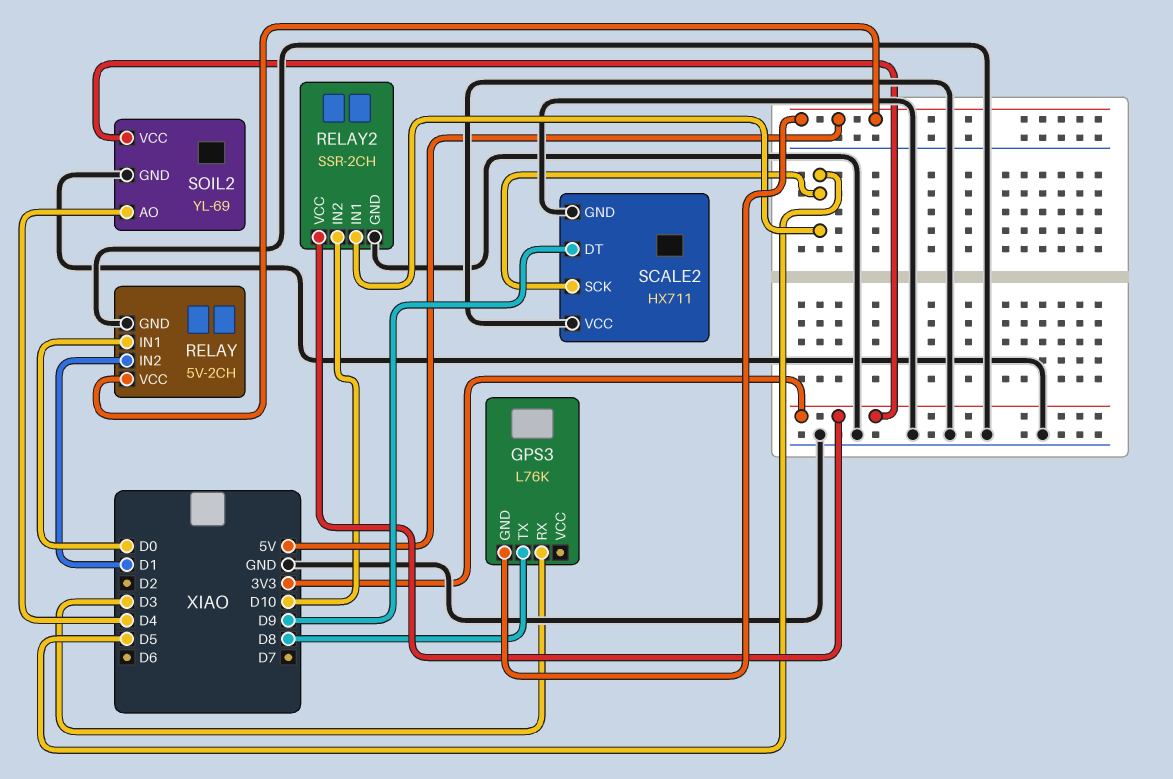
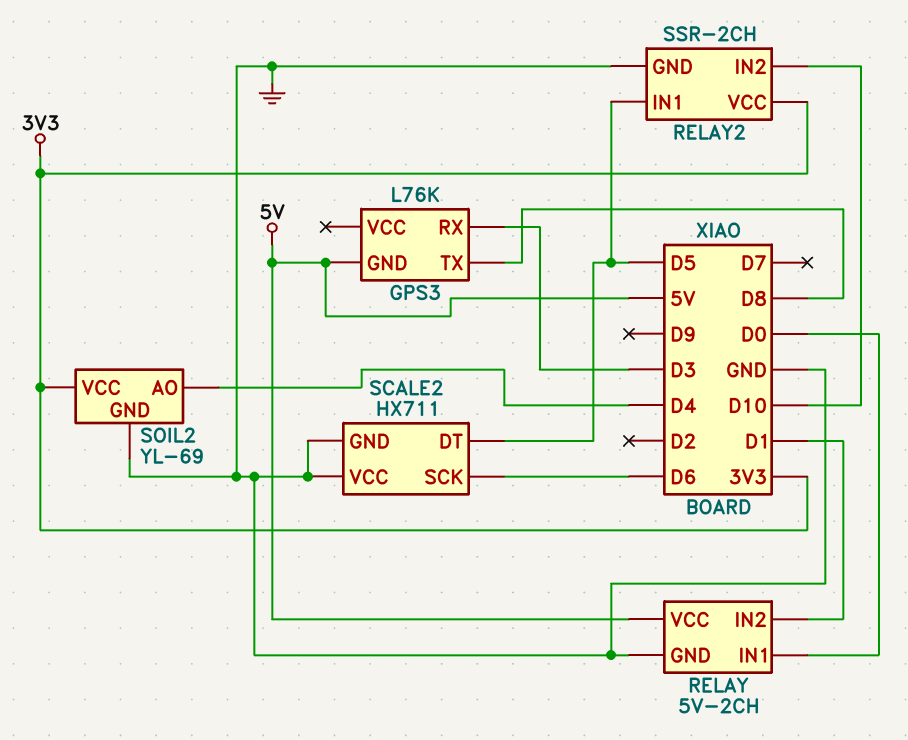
SCALE2 pin DT: D9 -> D5
SCALE2 pin SCK: D5 -> D6

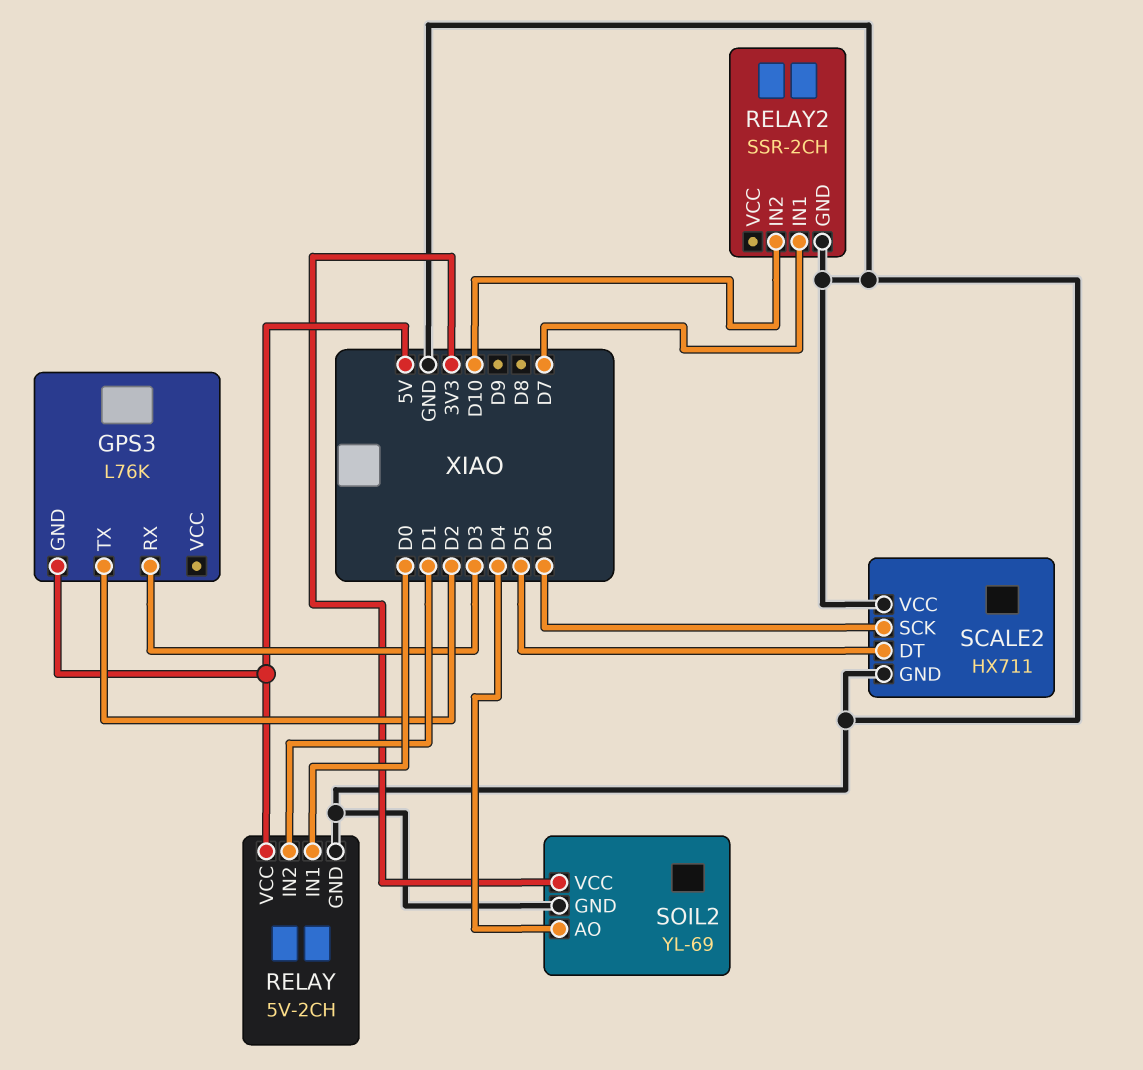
GPS3 pin TX: D8 -> D2
RELAY2 pin IN1: D5 -> D7
RELAY2 pin VCC: 3V3 -> none

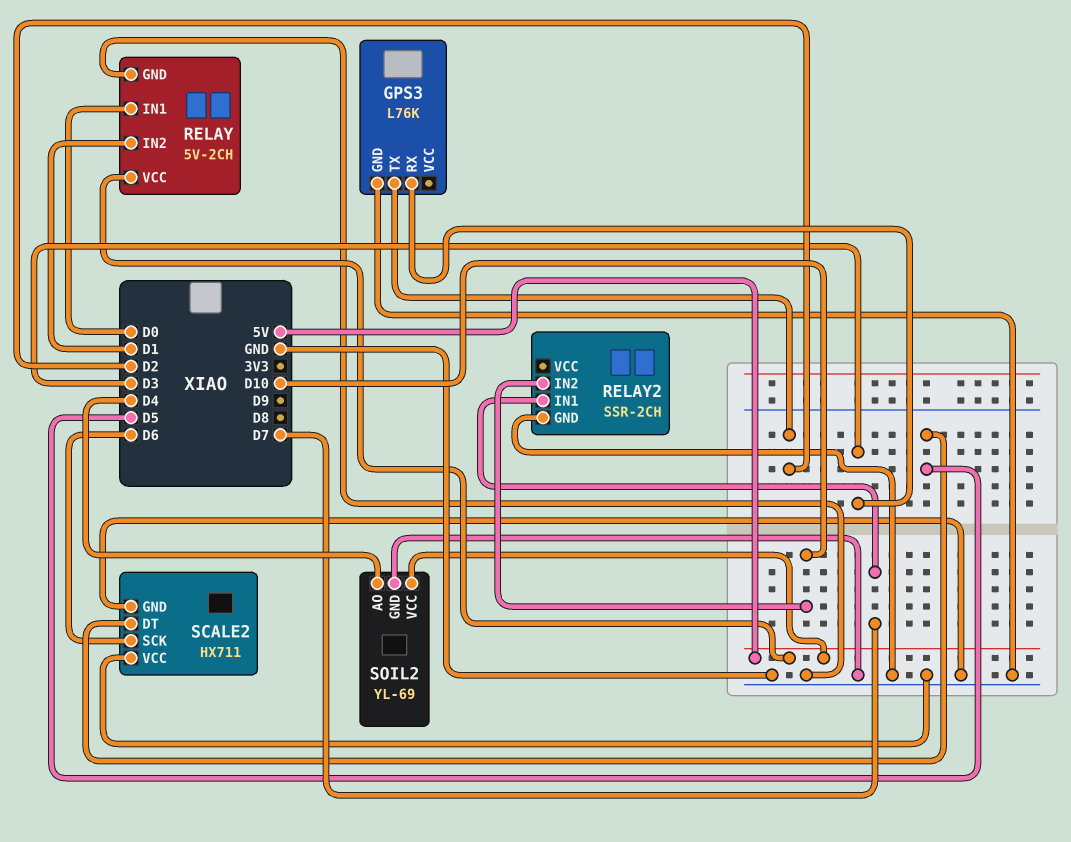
GPS3 pin GND: 5V -> GND
SOIL2 pin VCC: 3V3 -> 5V

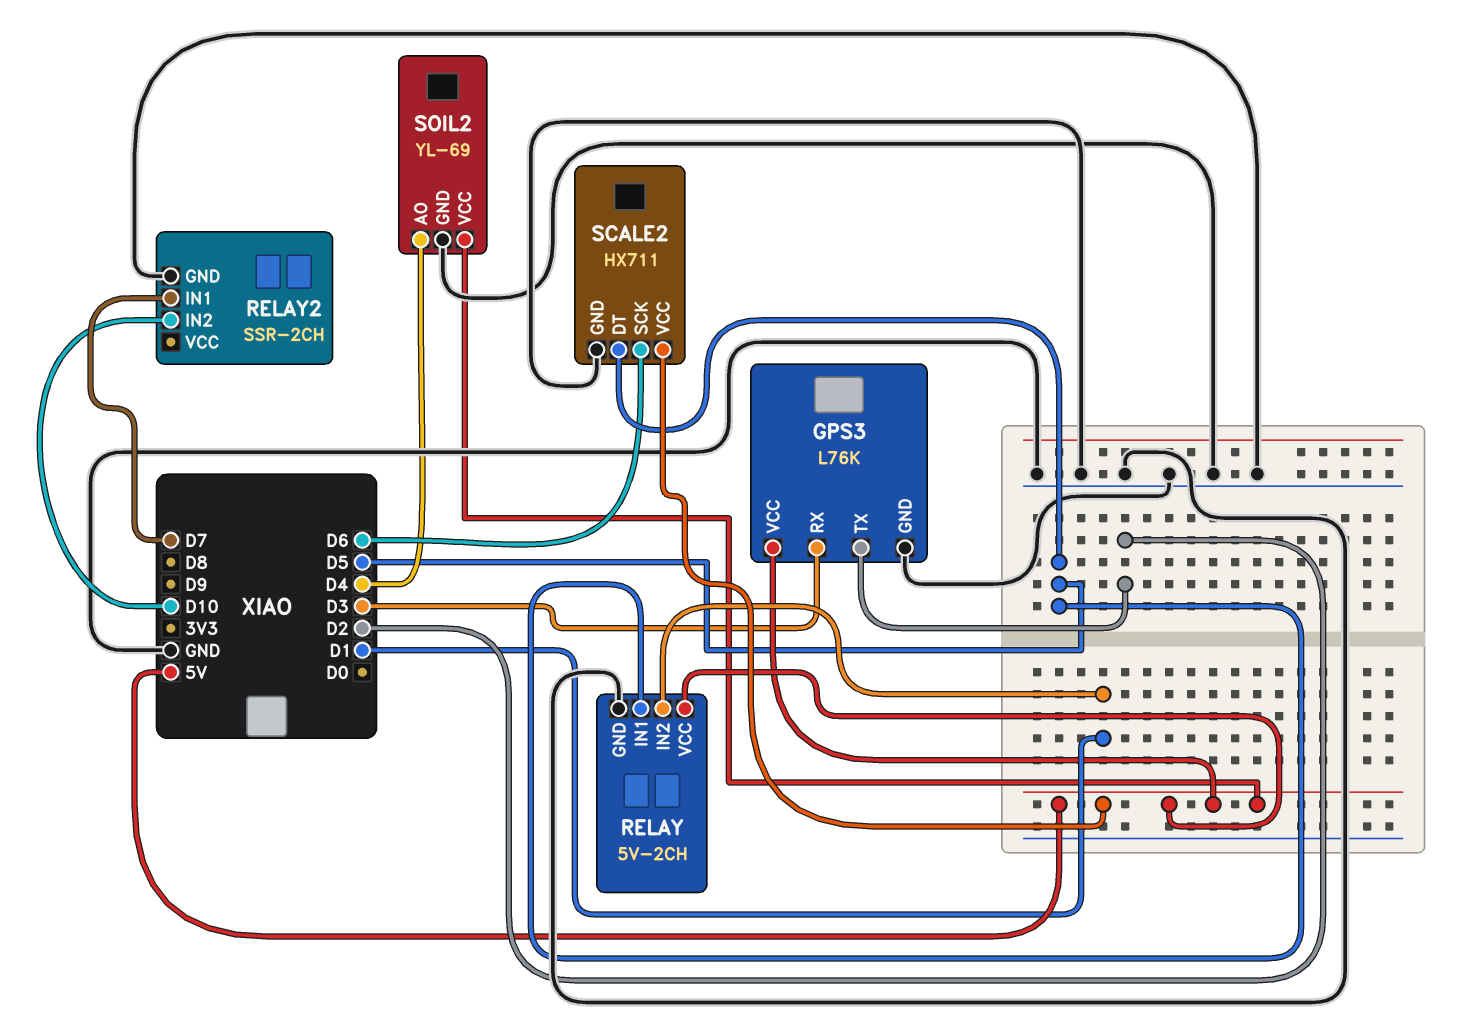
GPS3 pin VCC: none -> 5V
RELAY pin IN1: D0 -> D5
SCALE2 pin VCC: GND -> 5V

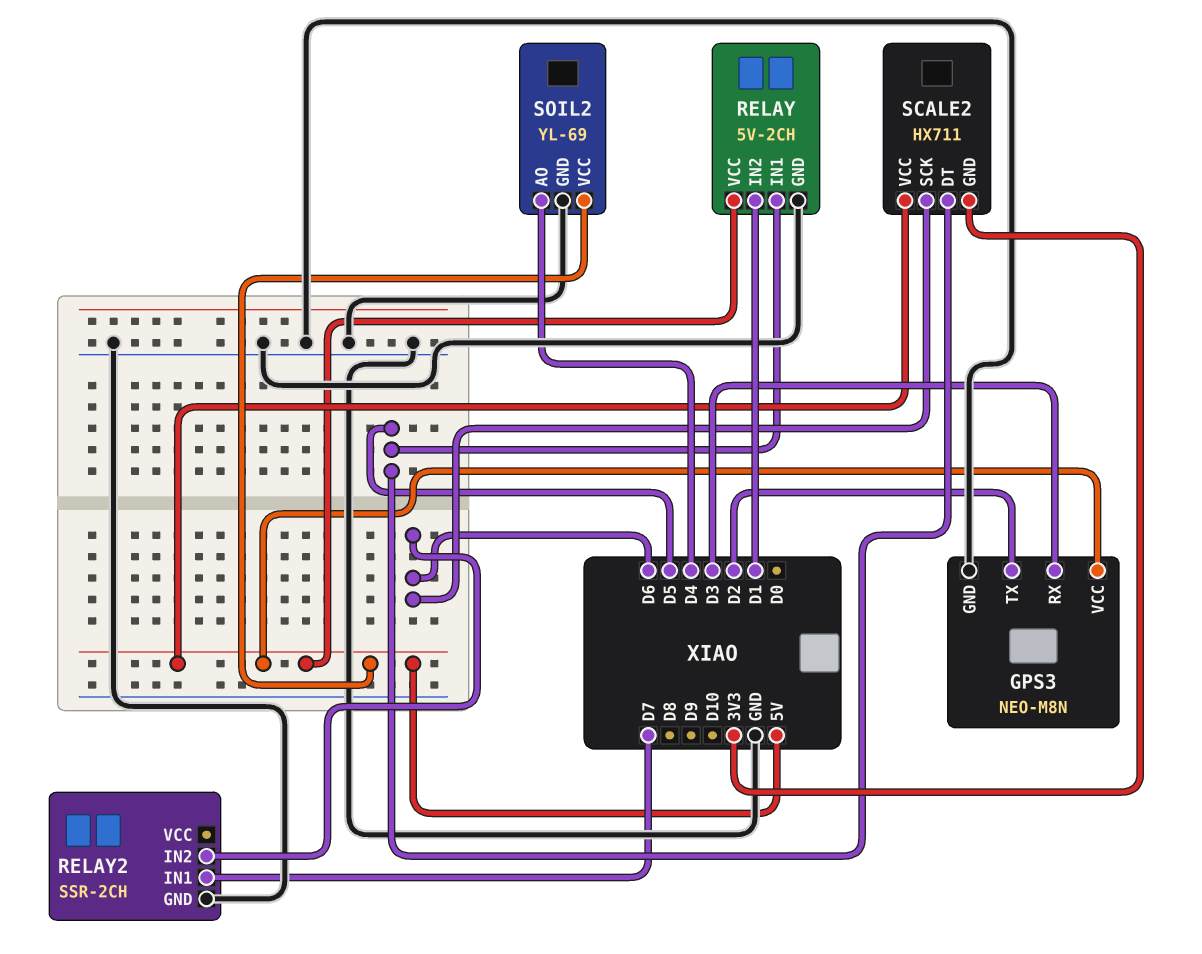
GPS3: L76K -> NEO-M8N
RELAY2 pin IN2: D10 -> D6
SCALE2 pin GND: GND -> 3V3

